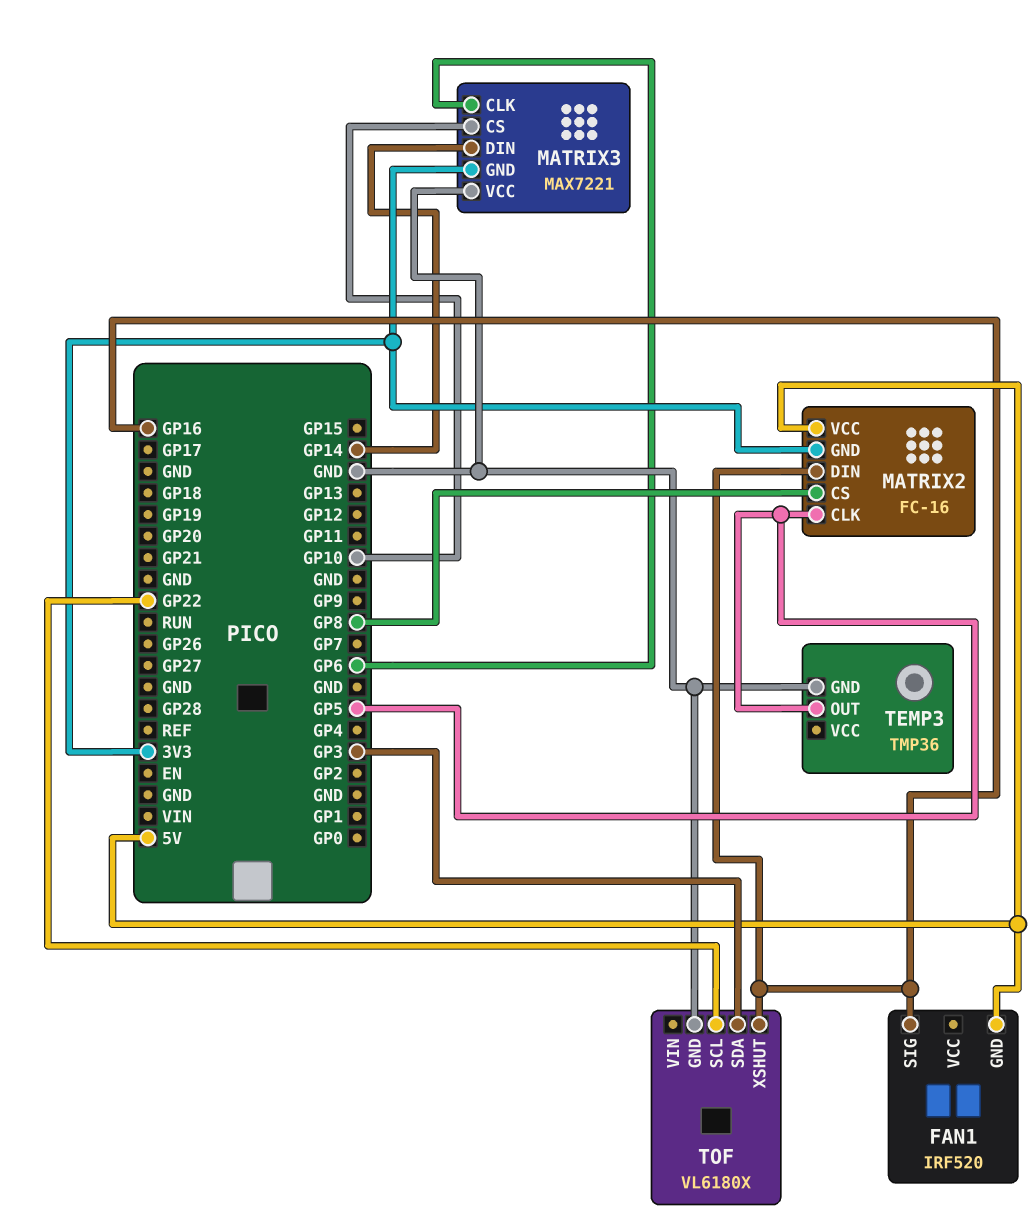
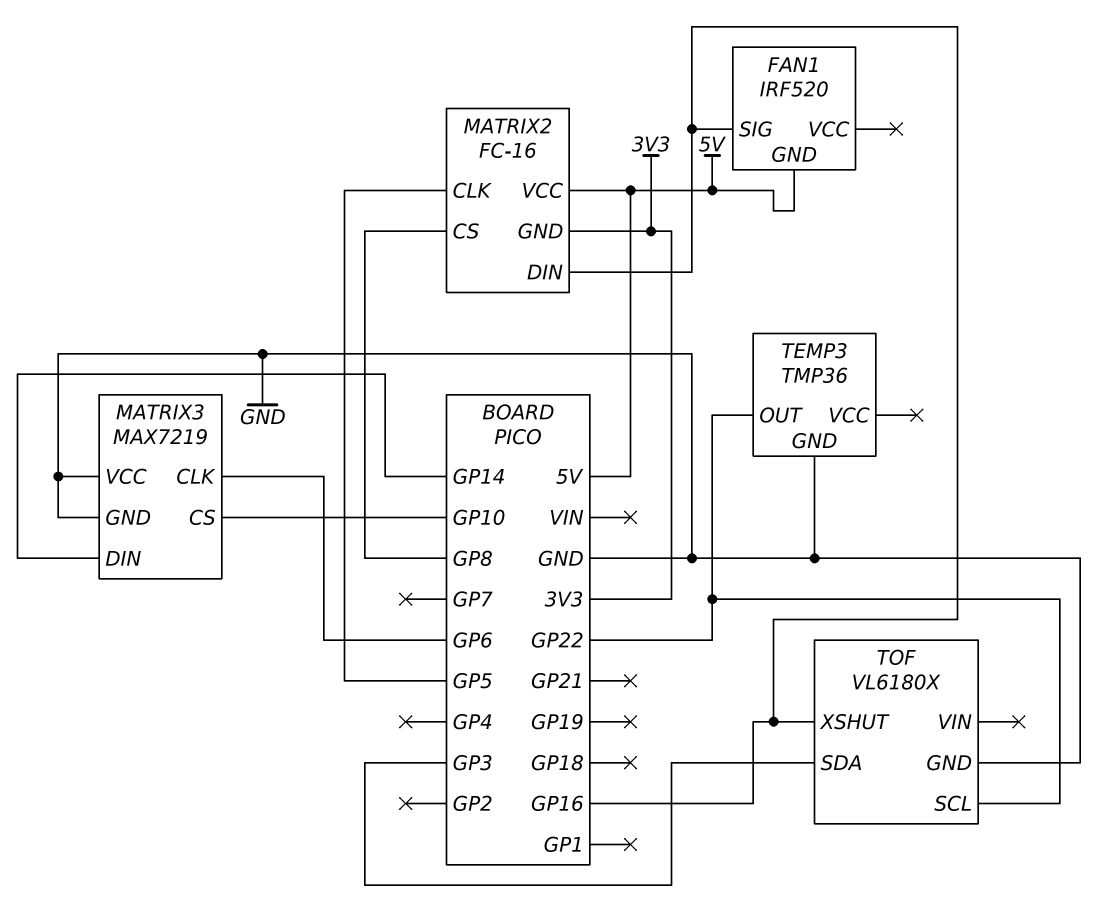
MATRIX3: MAX7221 -> MAX7219
MATRIX3 pin GND: 3V3 -> GND
TEMP3 pin OUT: GP5 -> GP22

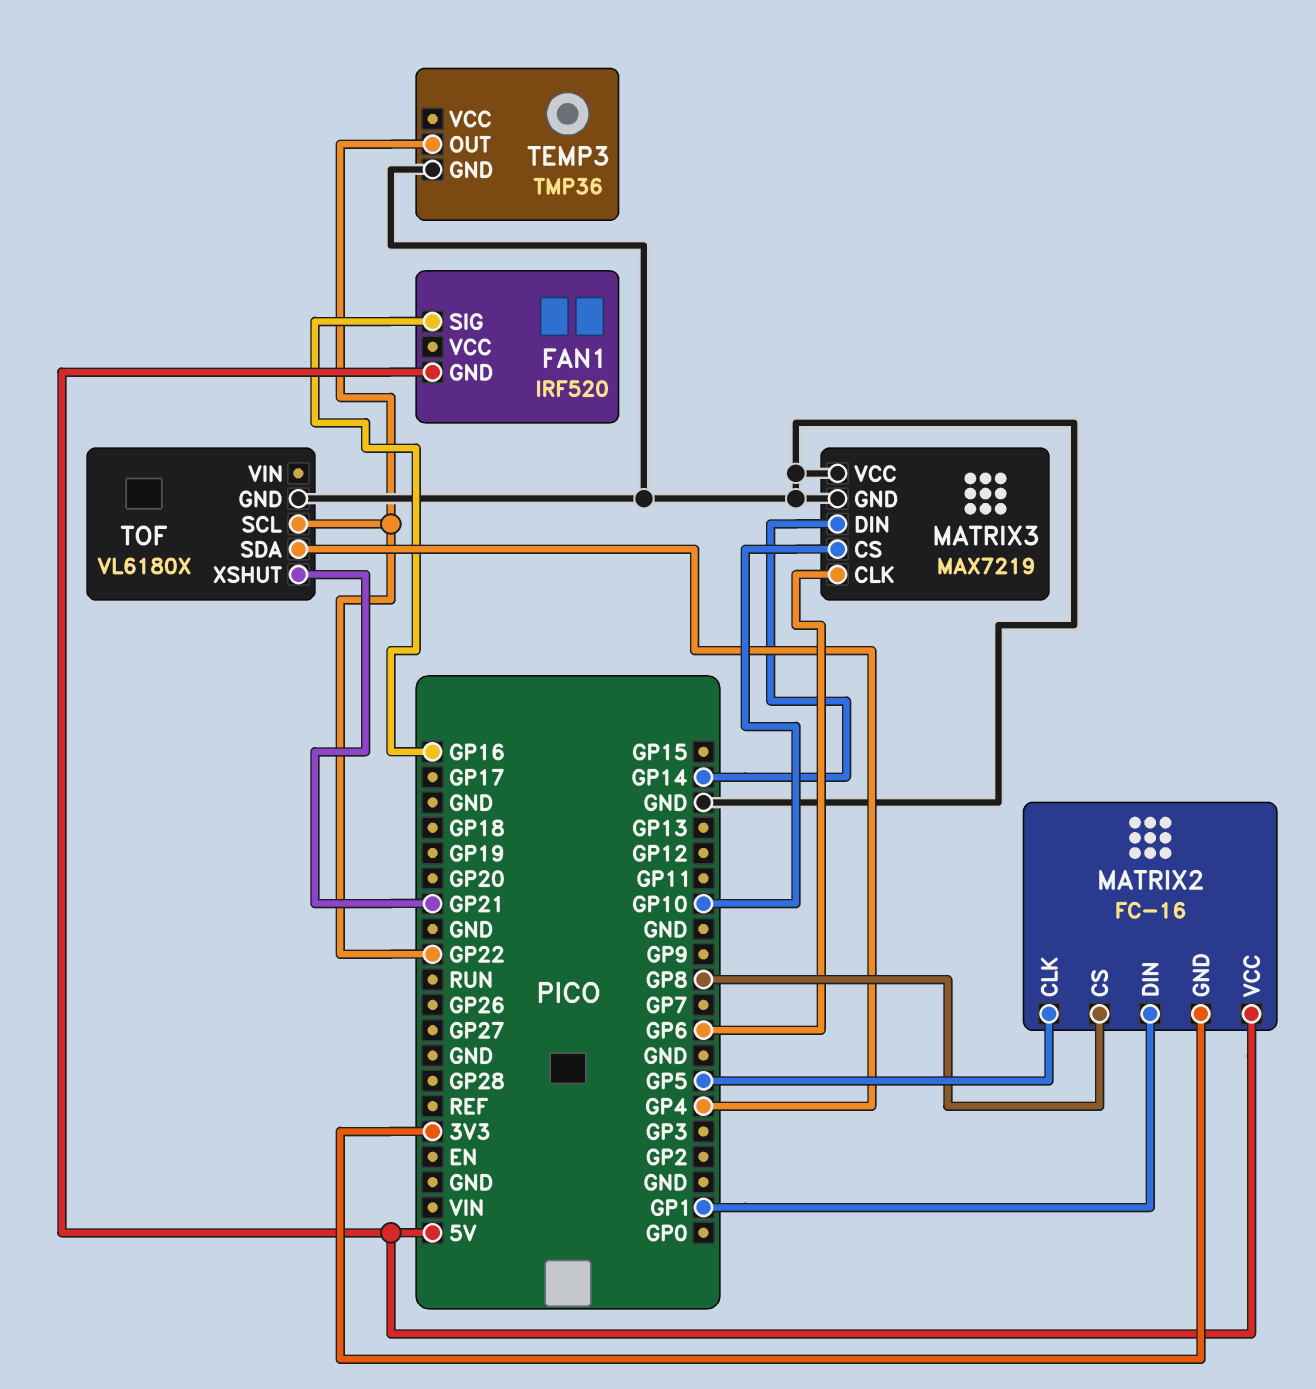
MATRIX2 pin DIN: GP16 -> GP1
TOF pin SDA: GP3 -> GP4
TOF pin XSHUT: GP16 -> GP21

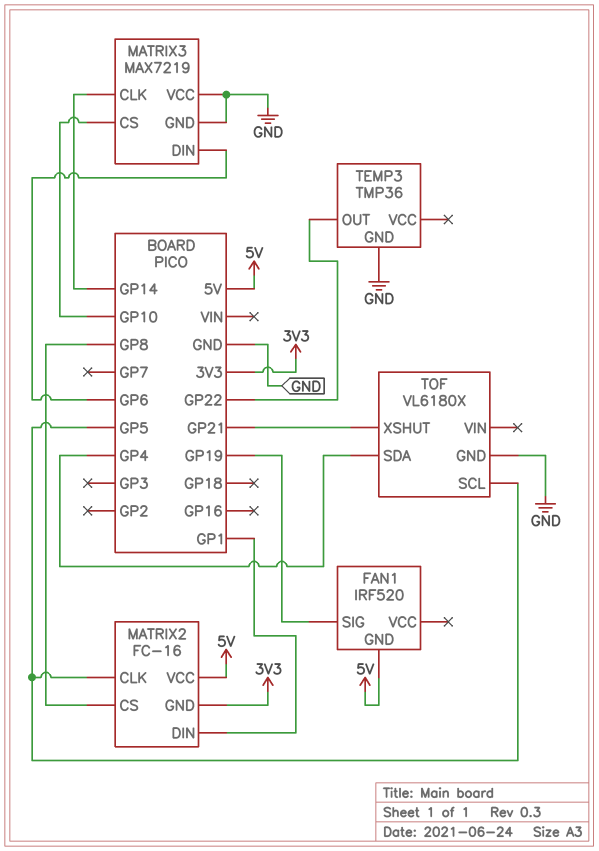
FAN1 pin SIG: GP16 -> GP19
MATRIX3 pin CLK: GP6 -> GP14
MATRIX3 pin DIN: GP14 -> GP6
TOF pin SCL: GP22 -> GP5

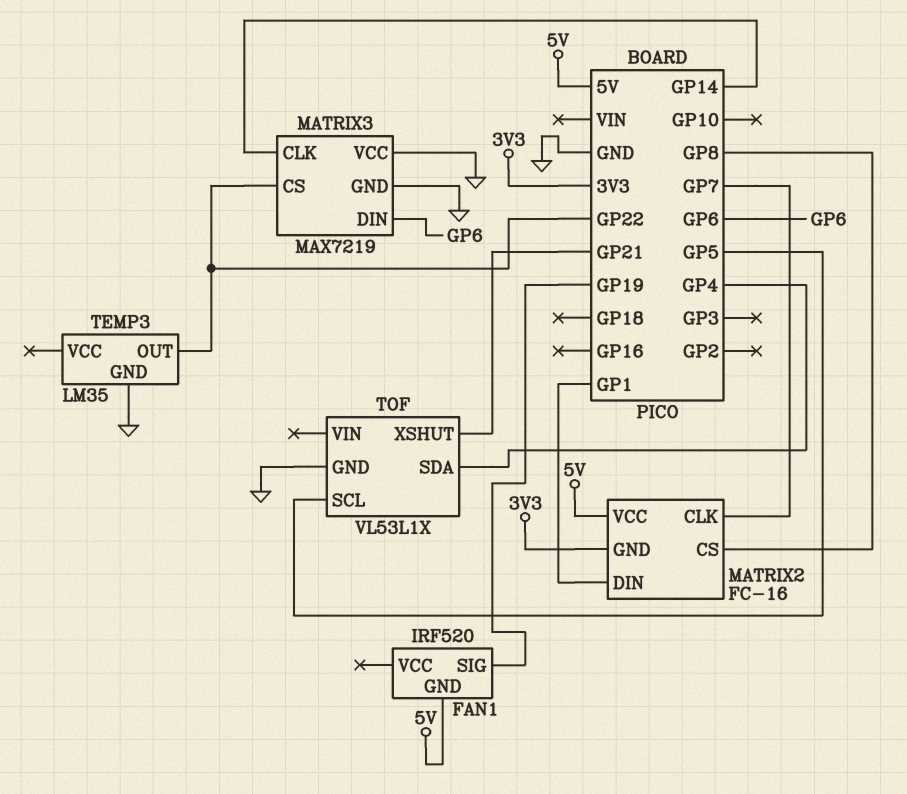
MATRIX2 pin CLK: GP5 -> GP7
MATRIX3 pin CS: GP10 -> GP22
TEMP3: TMP36 -> LM35
TOF: VL6180X -> VL53L1X

